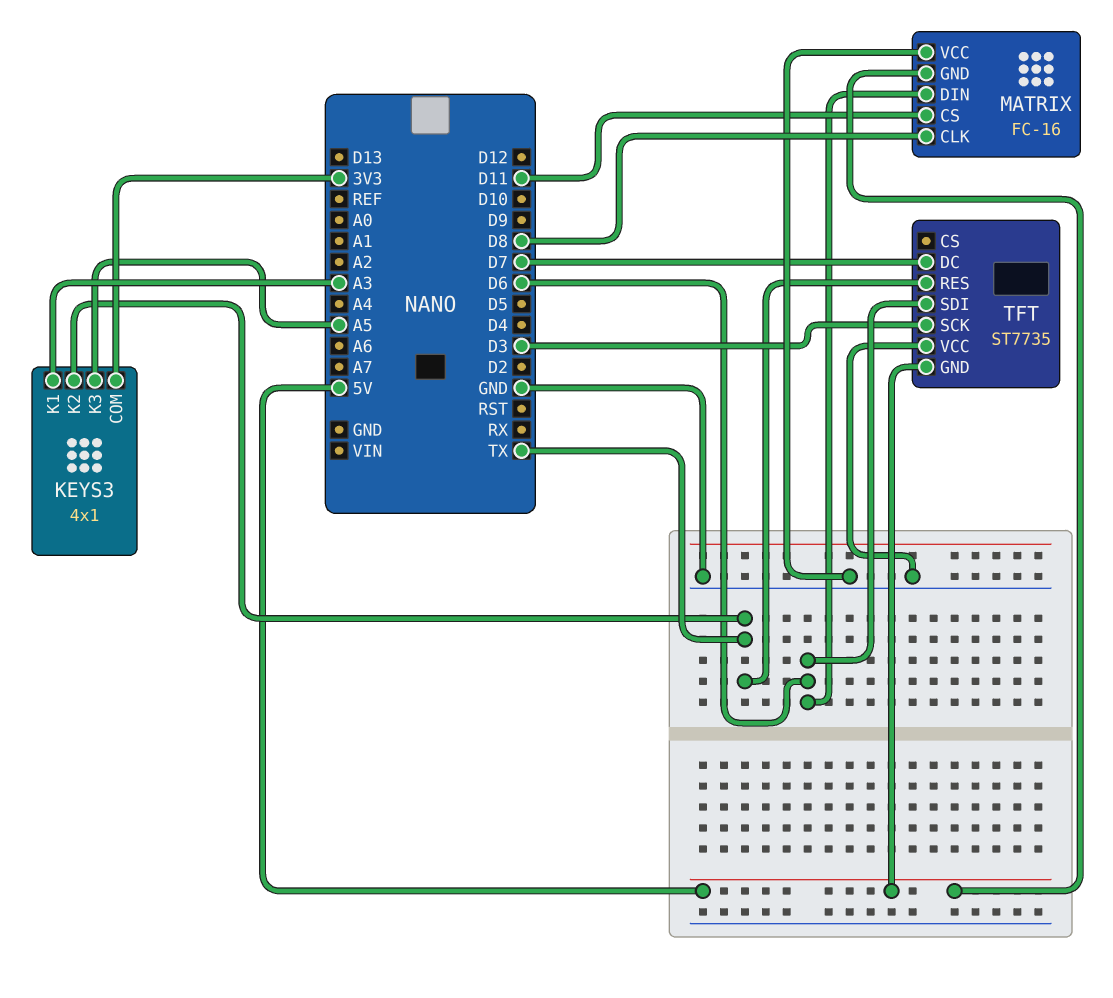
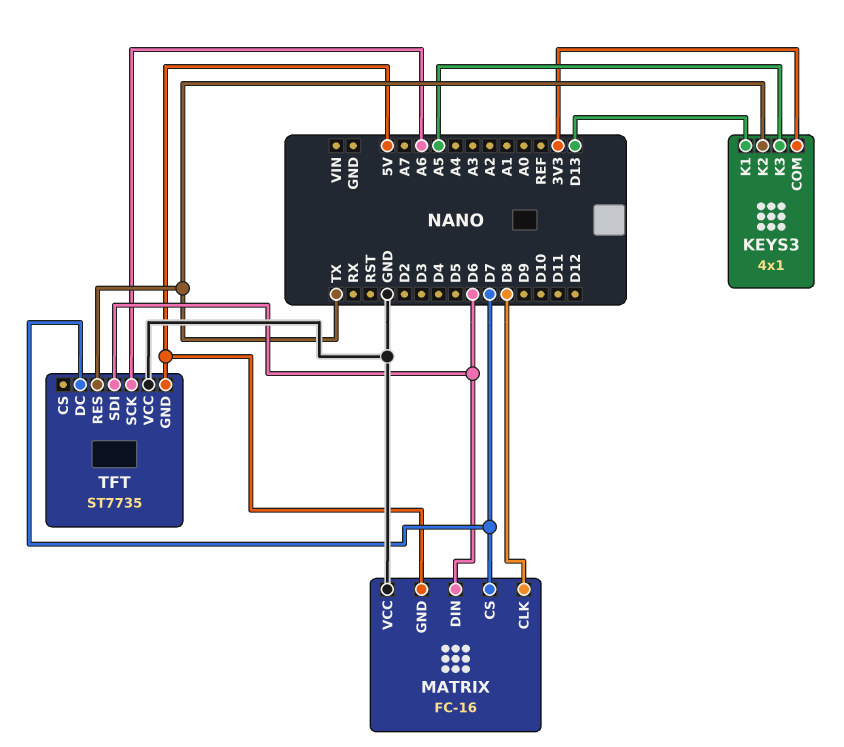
KEYS3 pin K1: A3 -> D13
MATRIX pin CS: D11 -> D7
TFT pin SCK: D3 -> A6

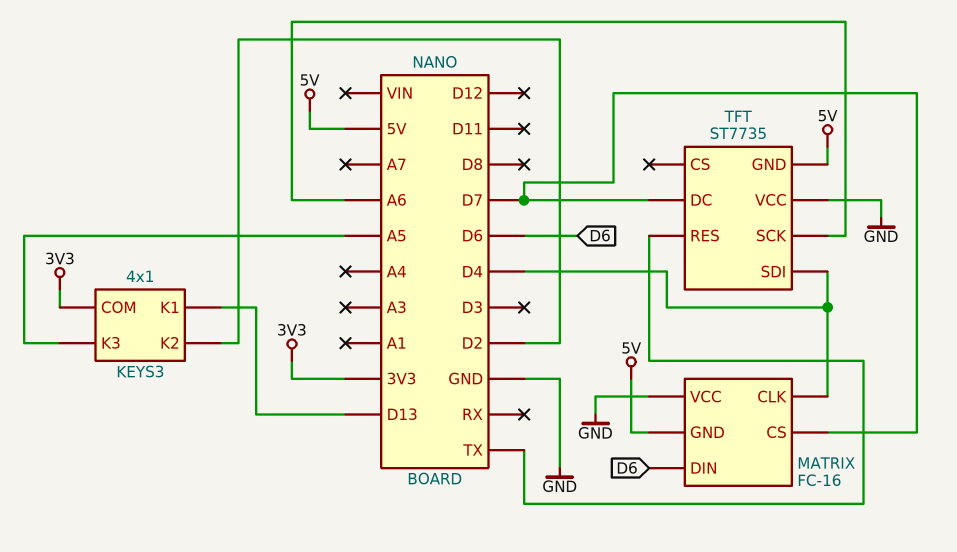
KEYS3 pin K2: TX -> D2
MATRIX pin CLK: D8 -> D4
TFT pin SDI: D6 -> D4

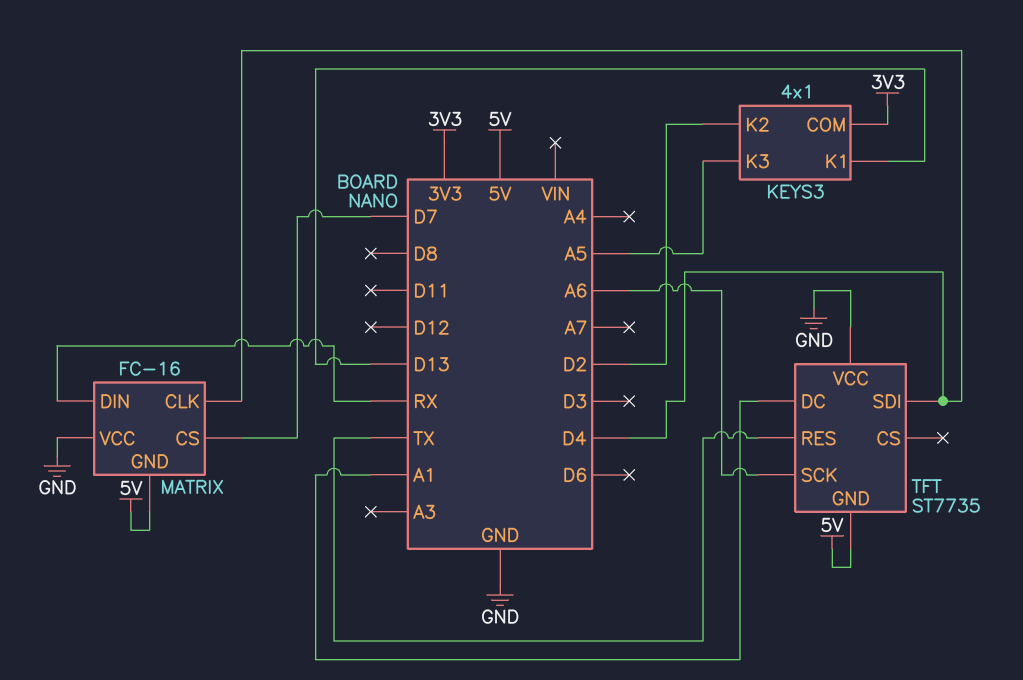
MATRIX pin DIN: D6 -> RX
TFT pin DC: D7 -> A1

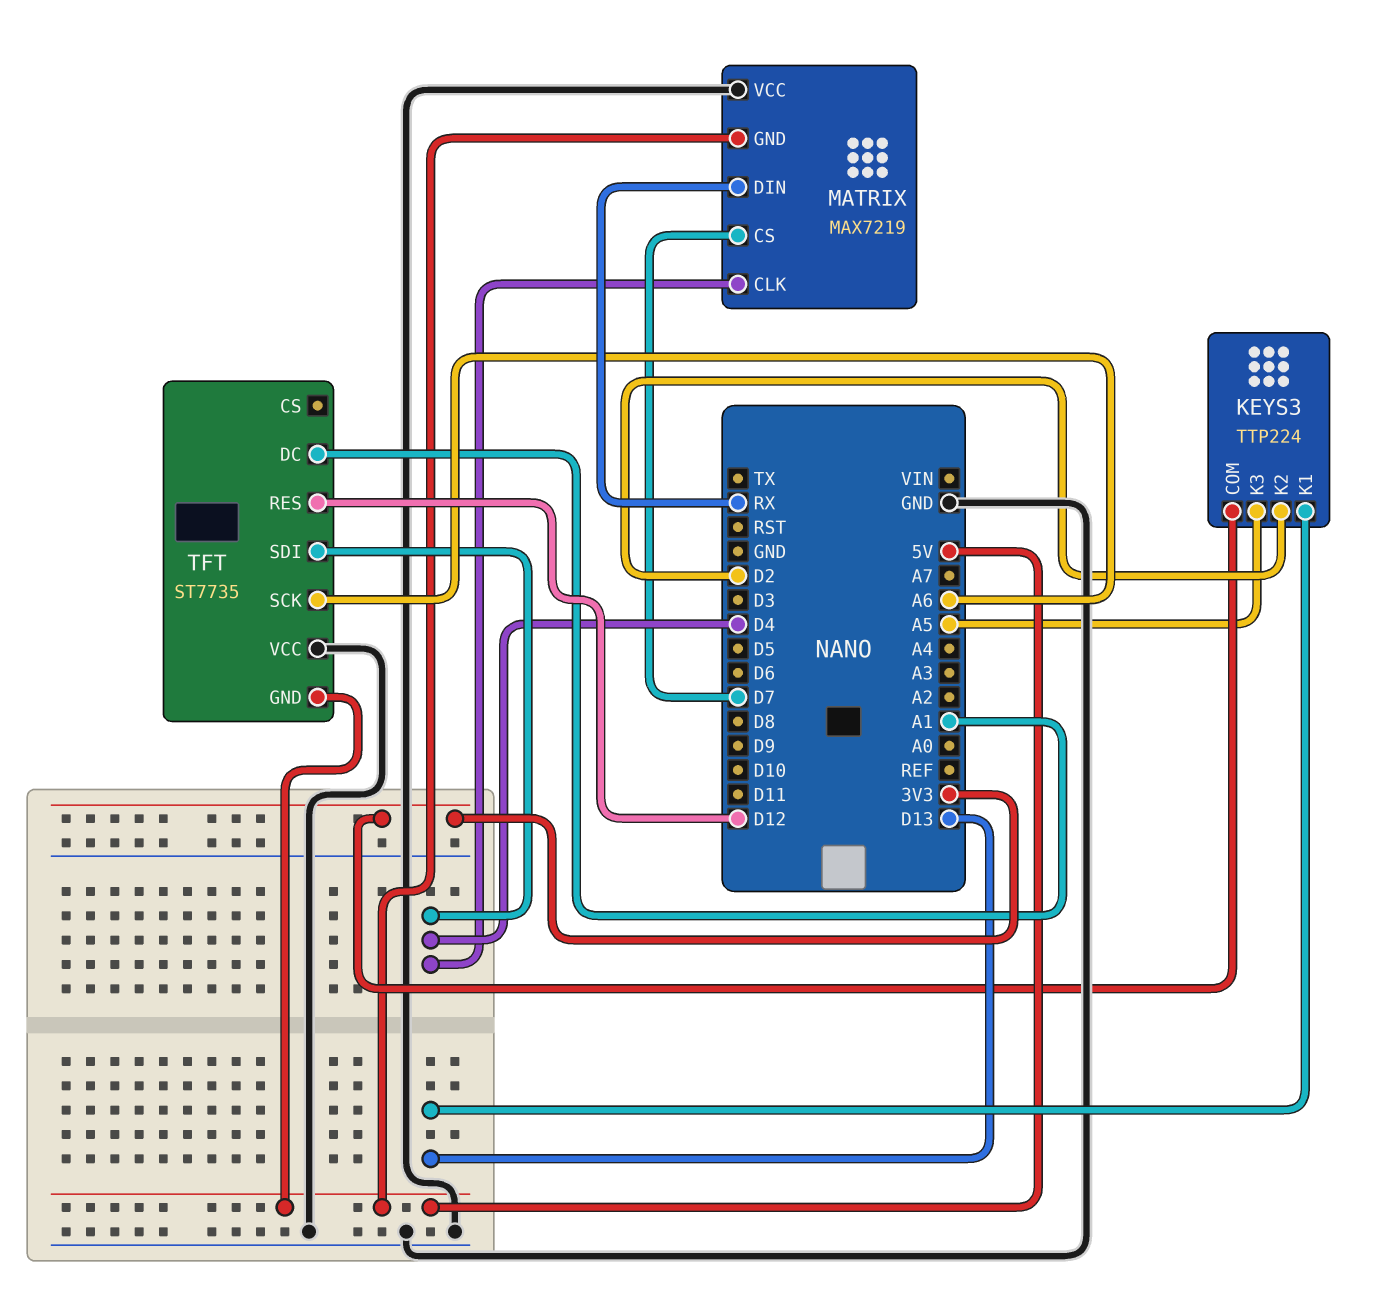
KEYS3: 4x1 -> TTP224
MATRIX: FC-16 -> MAX7219
TFT pin RES: TX -> D12

